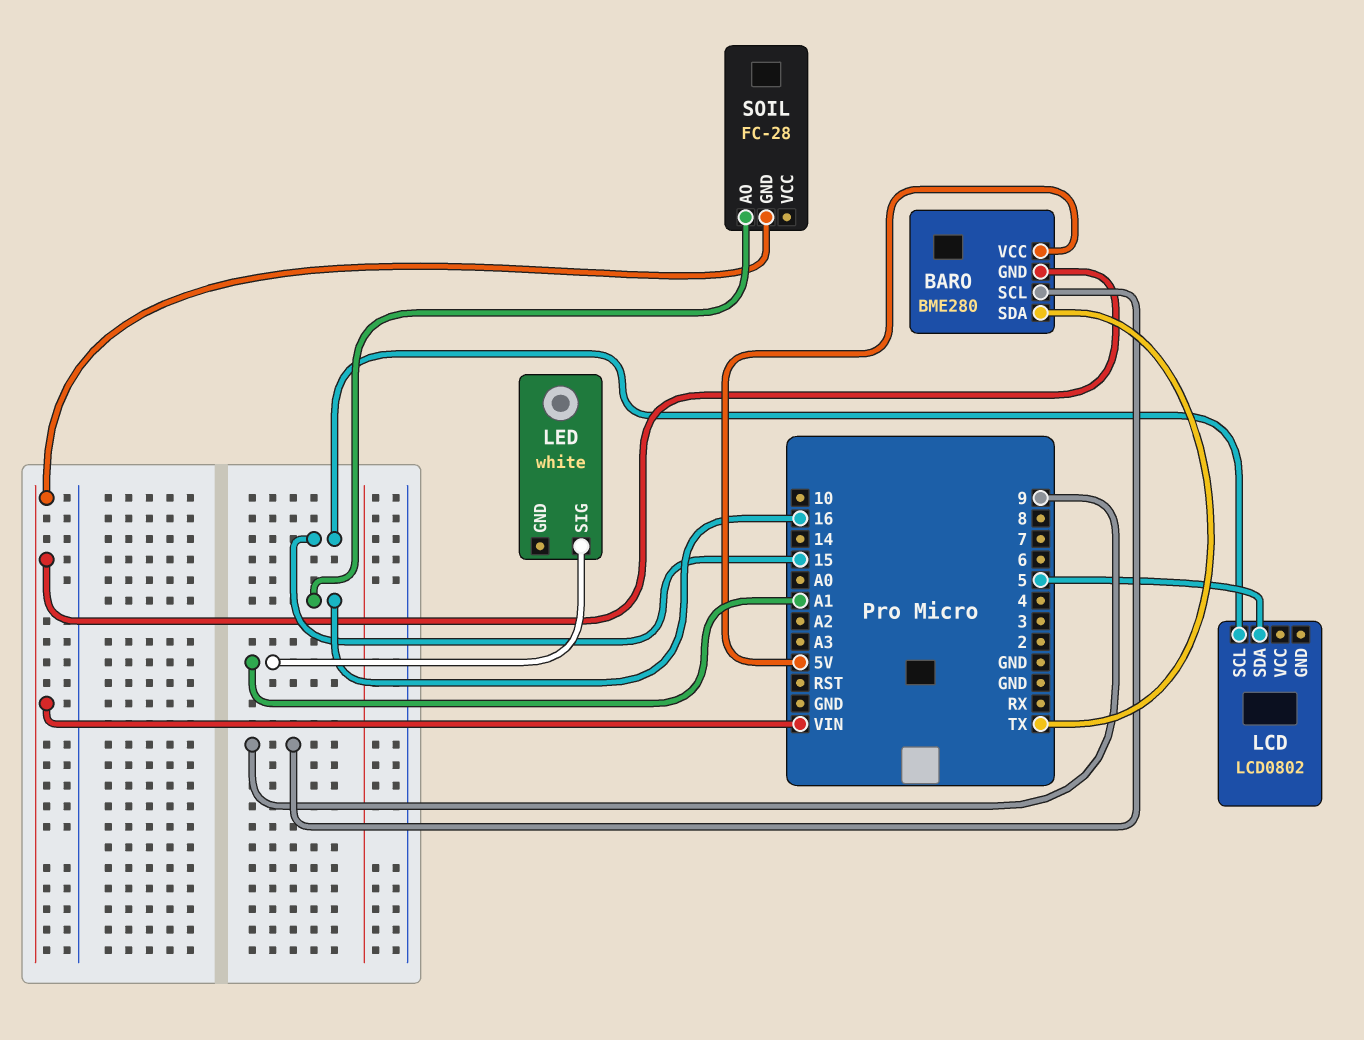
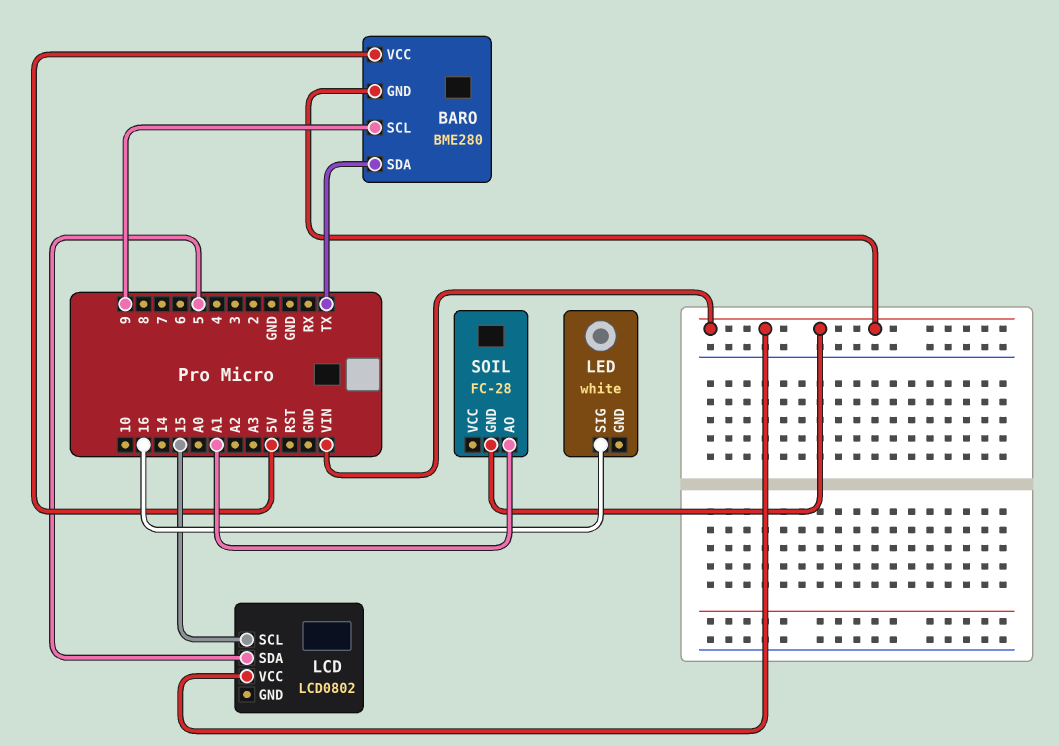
LCD pin VCC: none -> VIN
LED pin SIG: A1 -> 16
SOIL pin AO: 16 -> A1

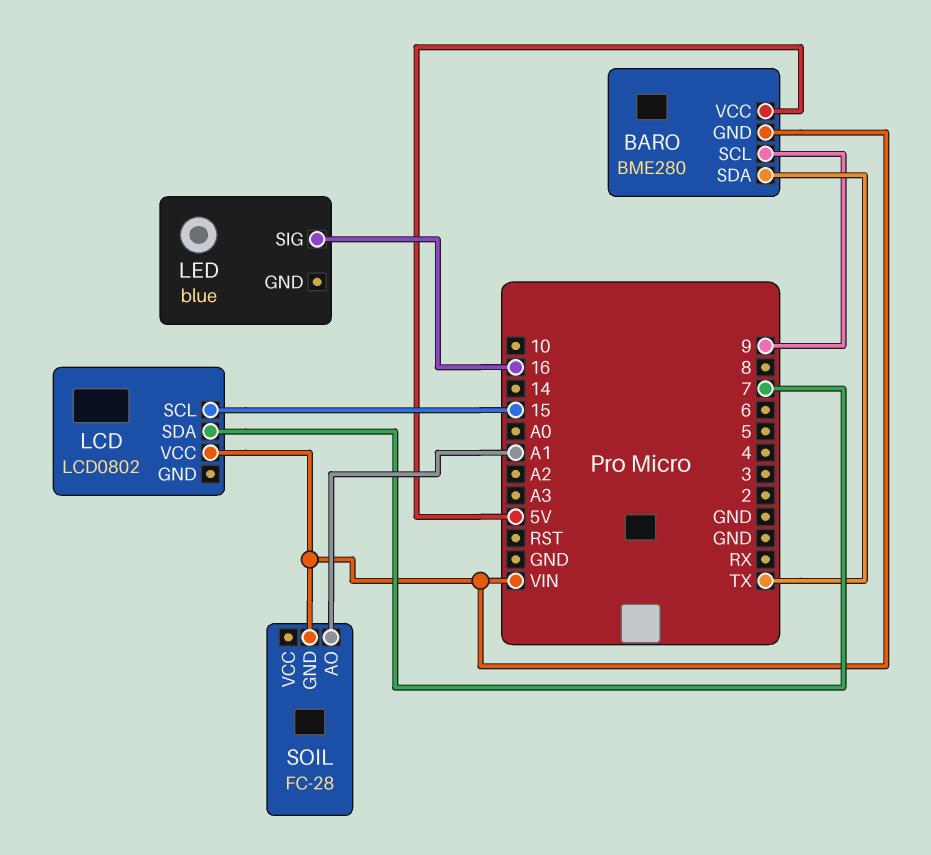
LCD pin SDA: 5 -> 7
LED: white -> blue

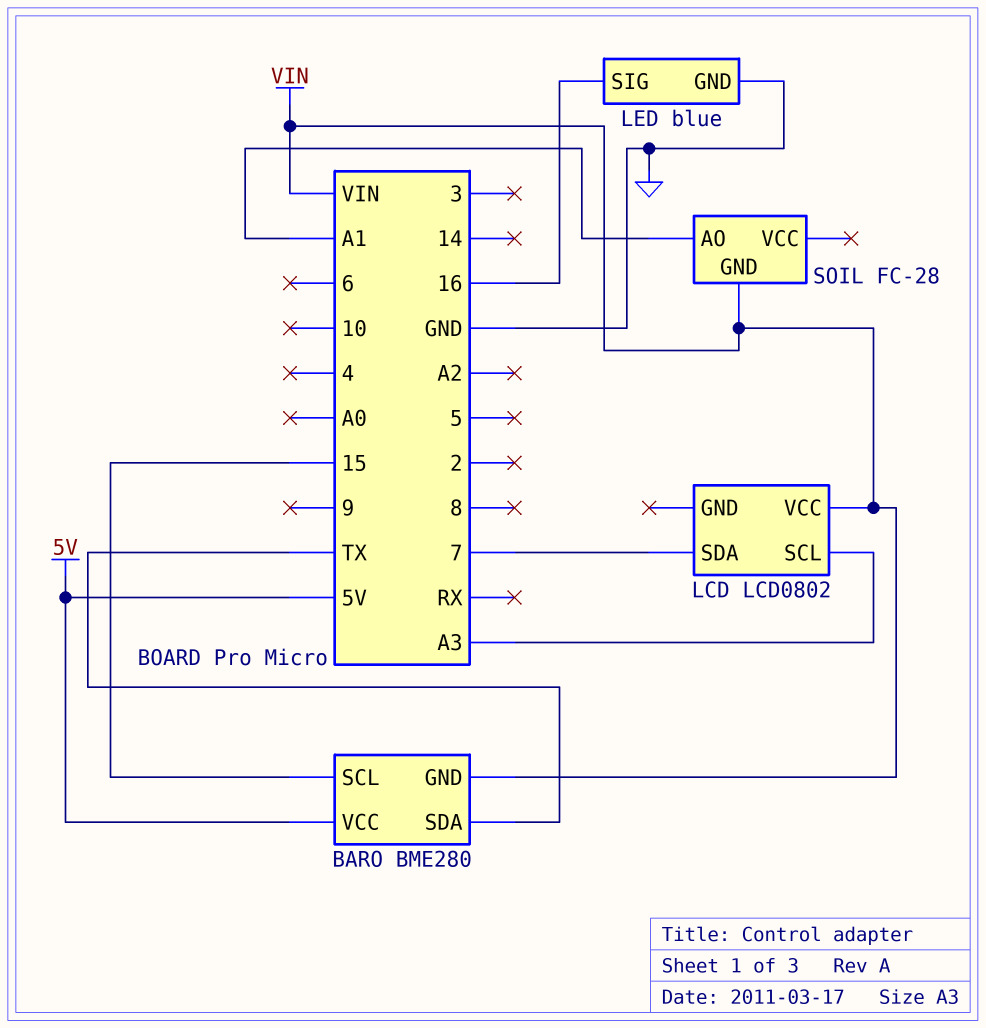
BARO pin SCL: 9 -> 15
LCD pin SCL: 15 -> A3
LED pin GND: none -> GND

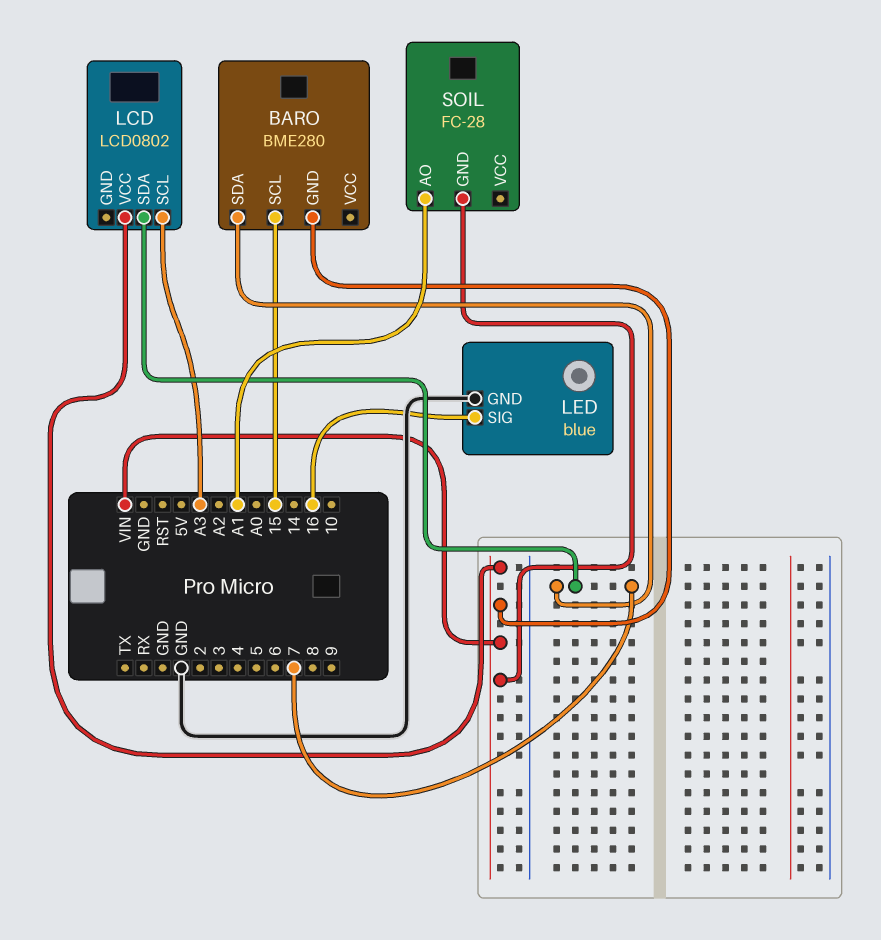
BARO pin SDA: TX -> 7
BARO pin VCC: 5V -> none

